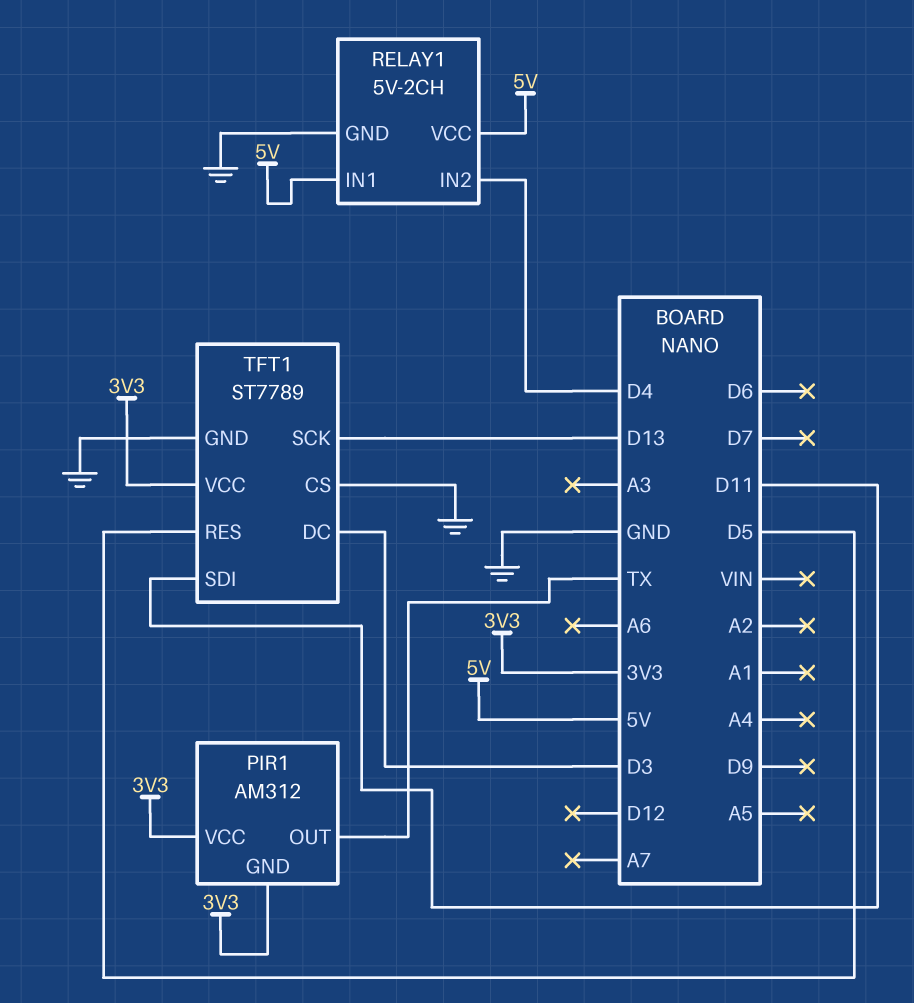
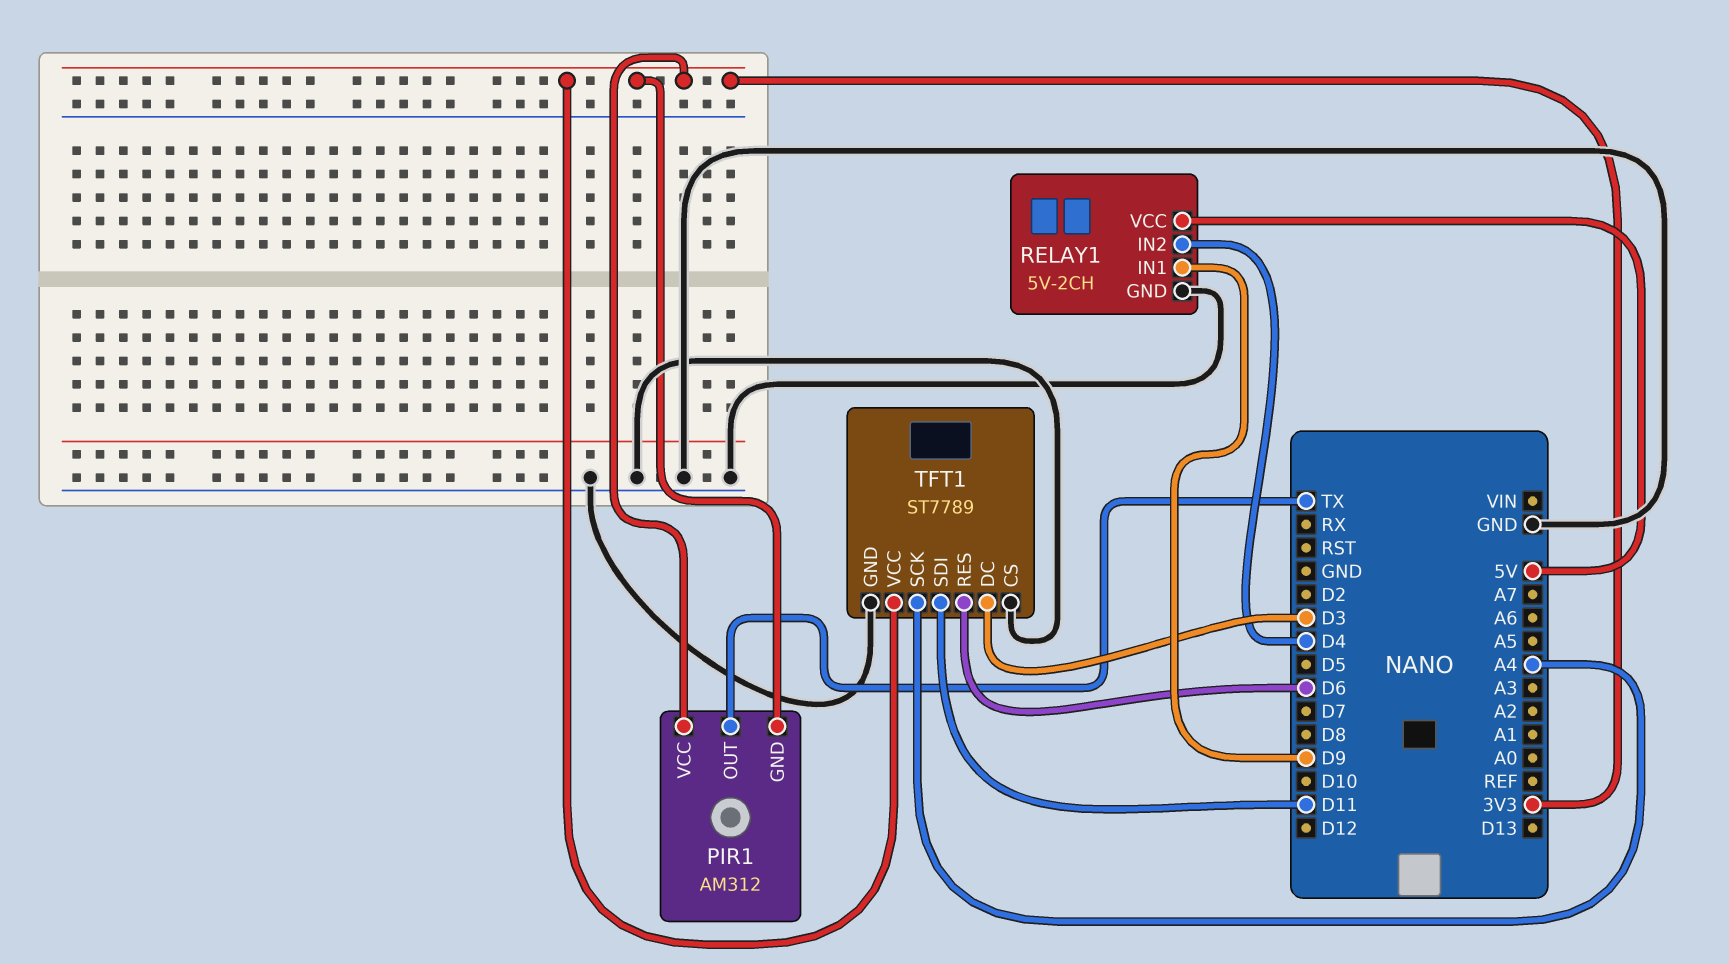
RELAY1 pin IN1: 5V -> D9
TFT1 pin RES: D5 -> D6
TFT1 pin SCK: D13 -> A4

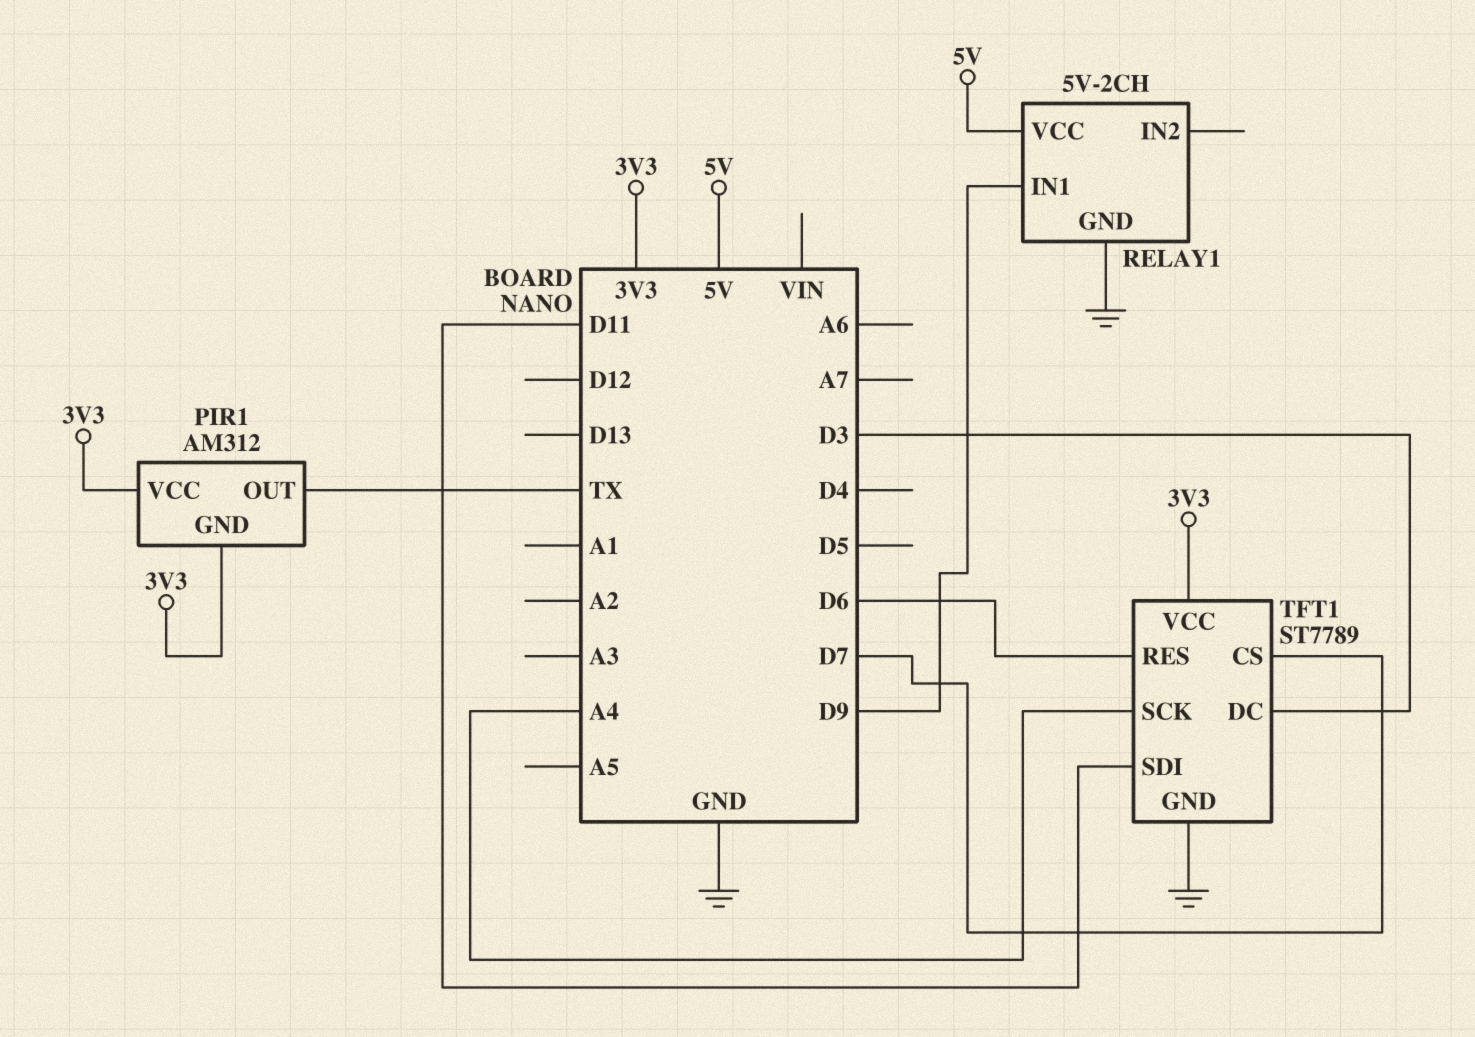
RELAY1 pin IN2: D4 -> none
TFT1 pin CS: GND -> D7

